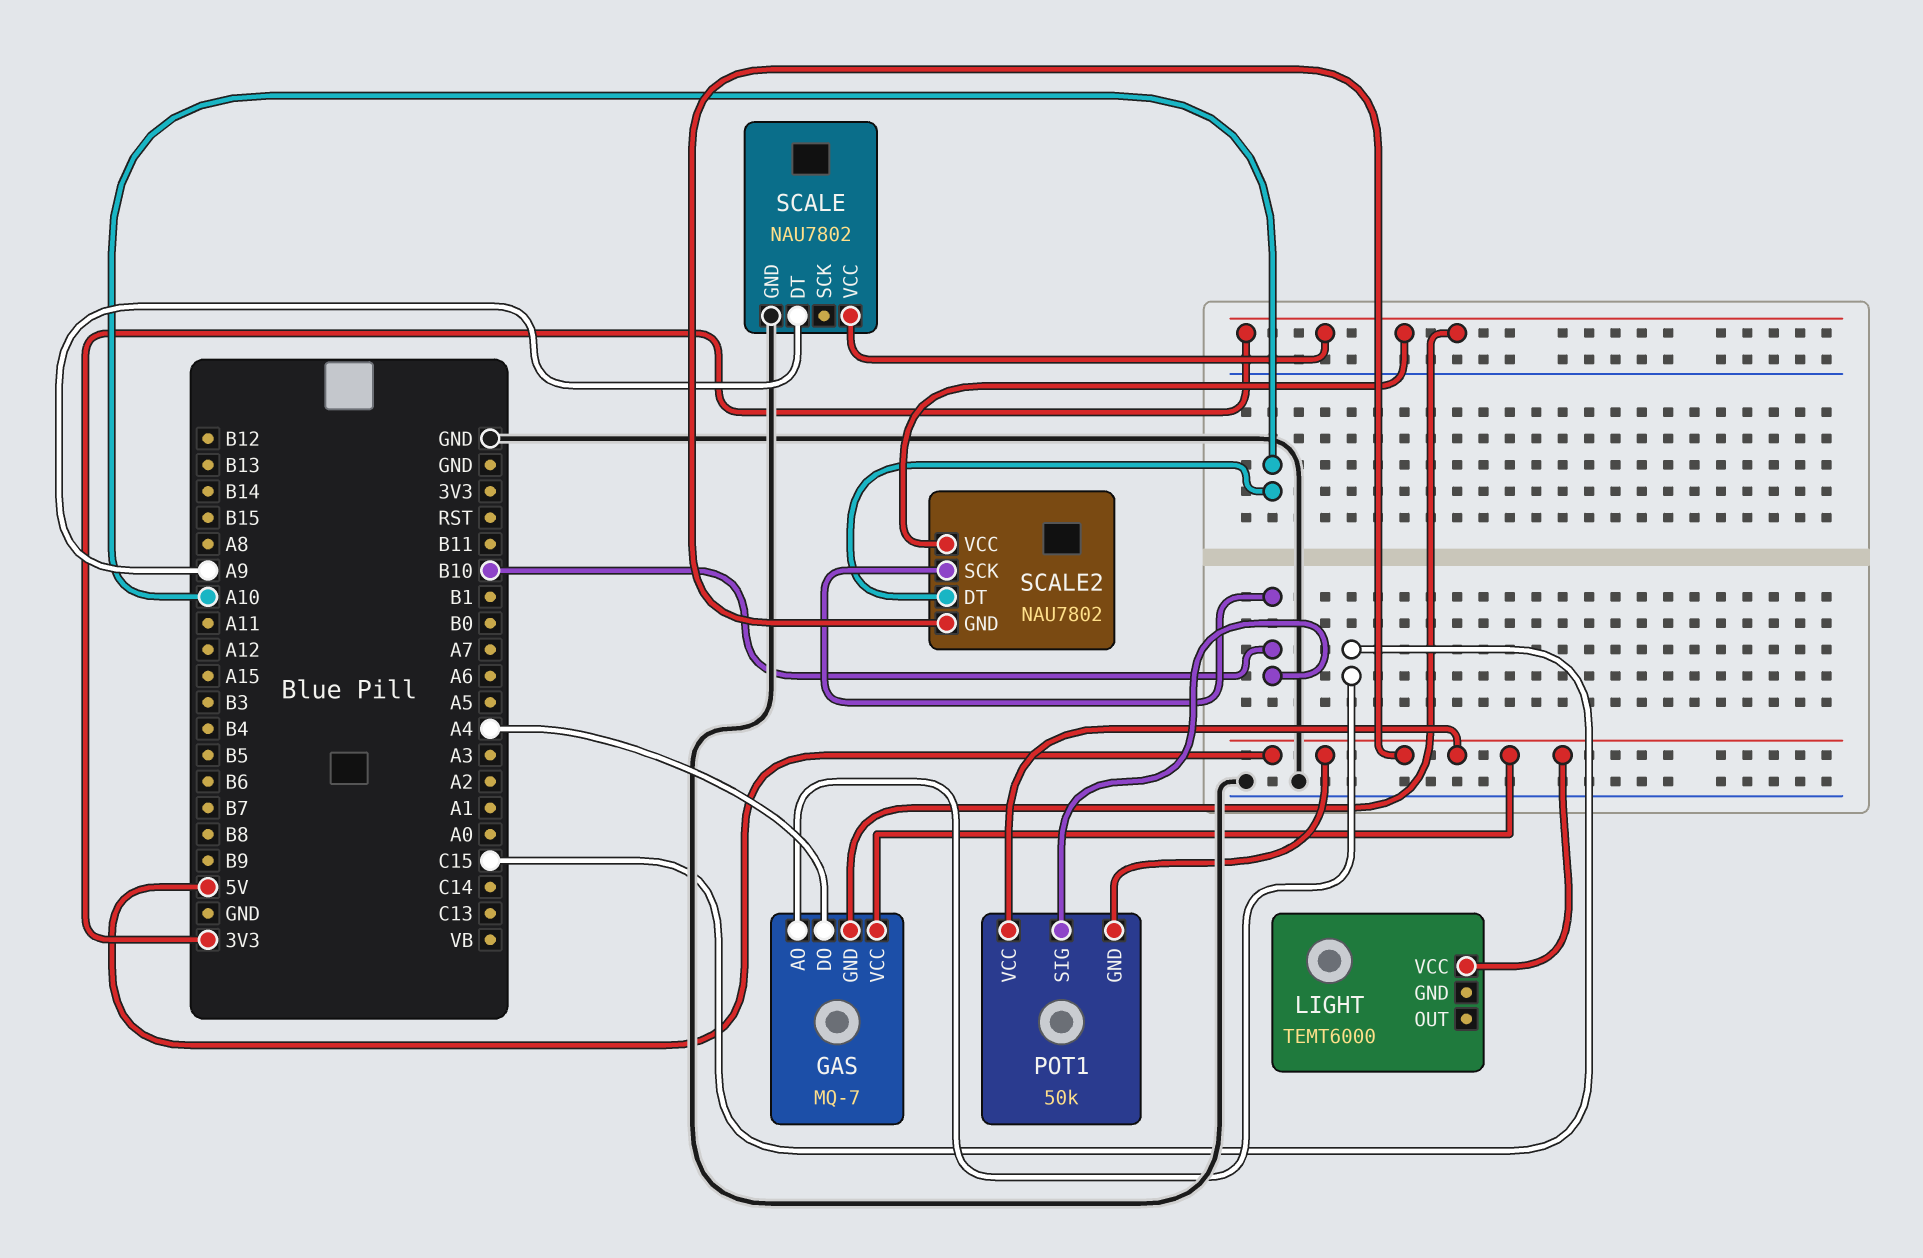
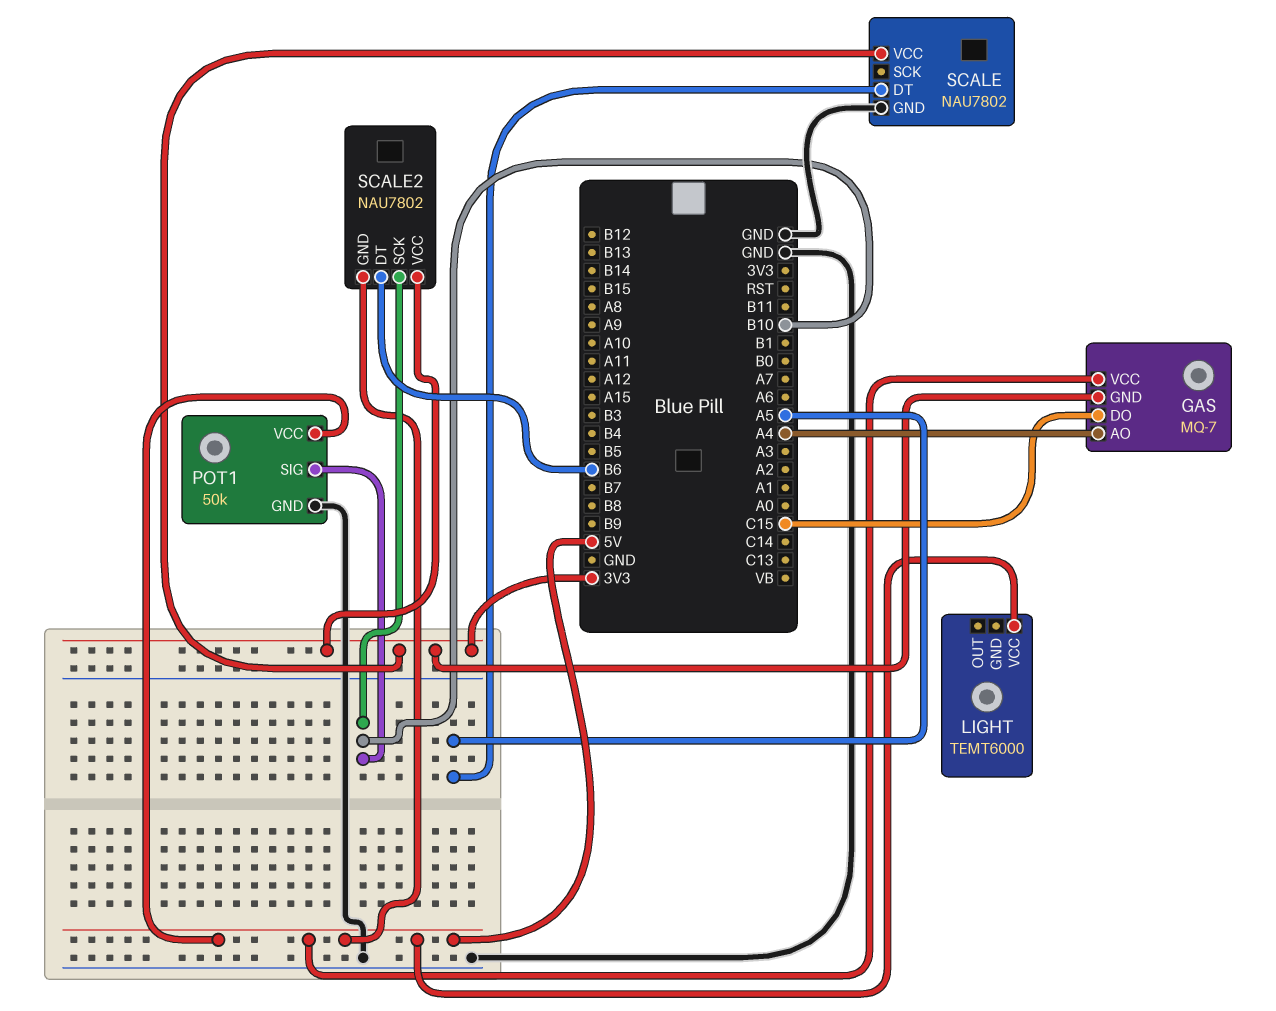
GAS pin AO: C15 -> A4
GAS pin DO: A4 -> C15
POT1 pin GND: 5V -> GND
SCALE pin DT: A9 -> A5
SCALE2 pin DT: A10 -> B6

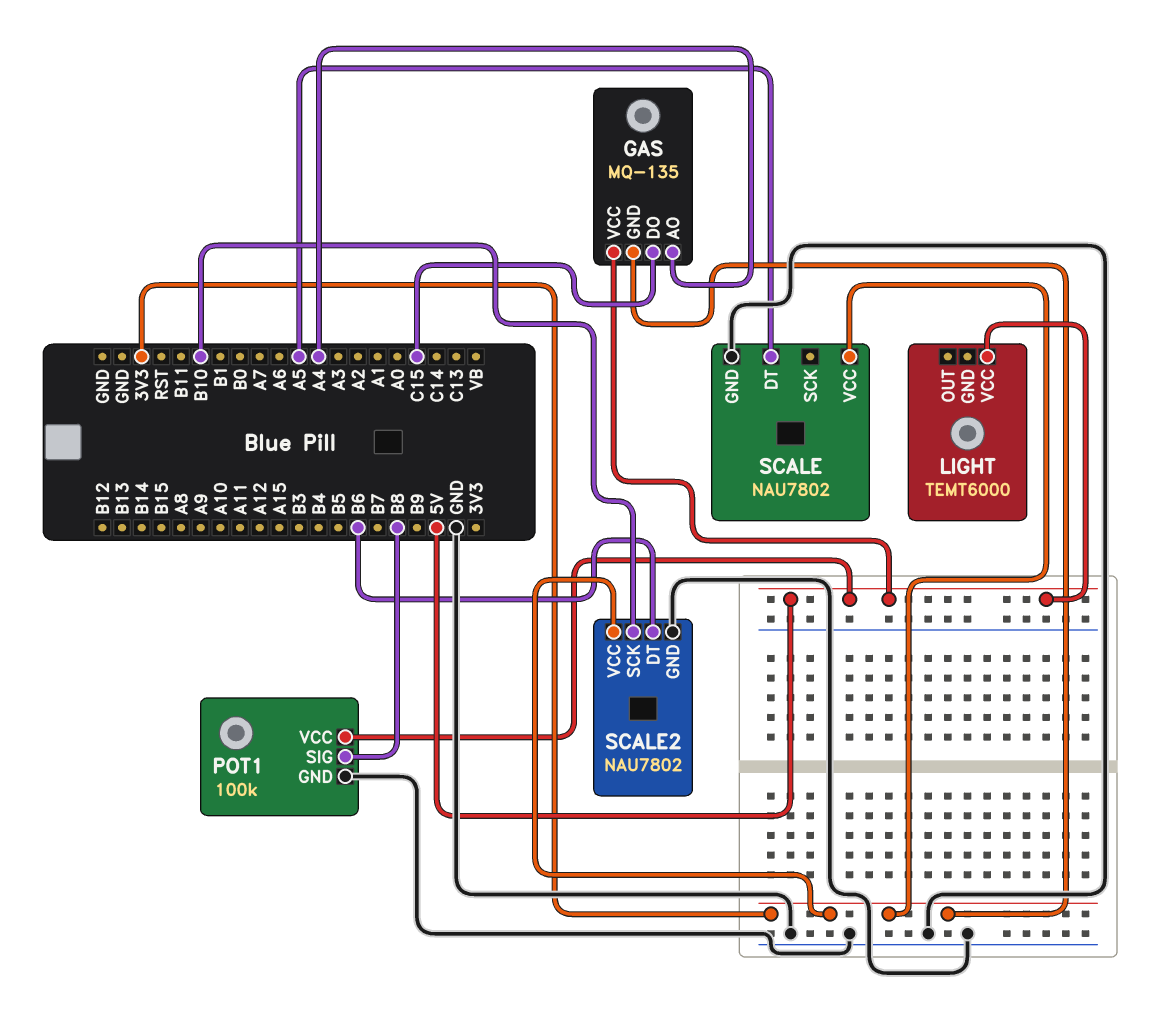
GAS: MQ-7 -> MQ-135
POT1: 50k -> 100k
POT1 pin SIG: B10 -> B8
SCALE2 pin GND: 5V -> GND

